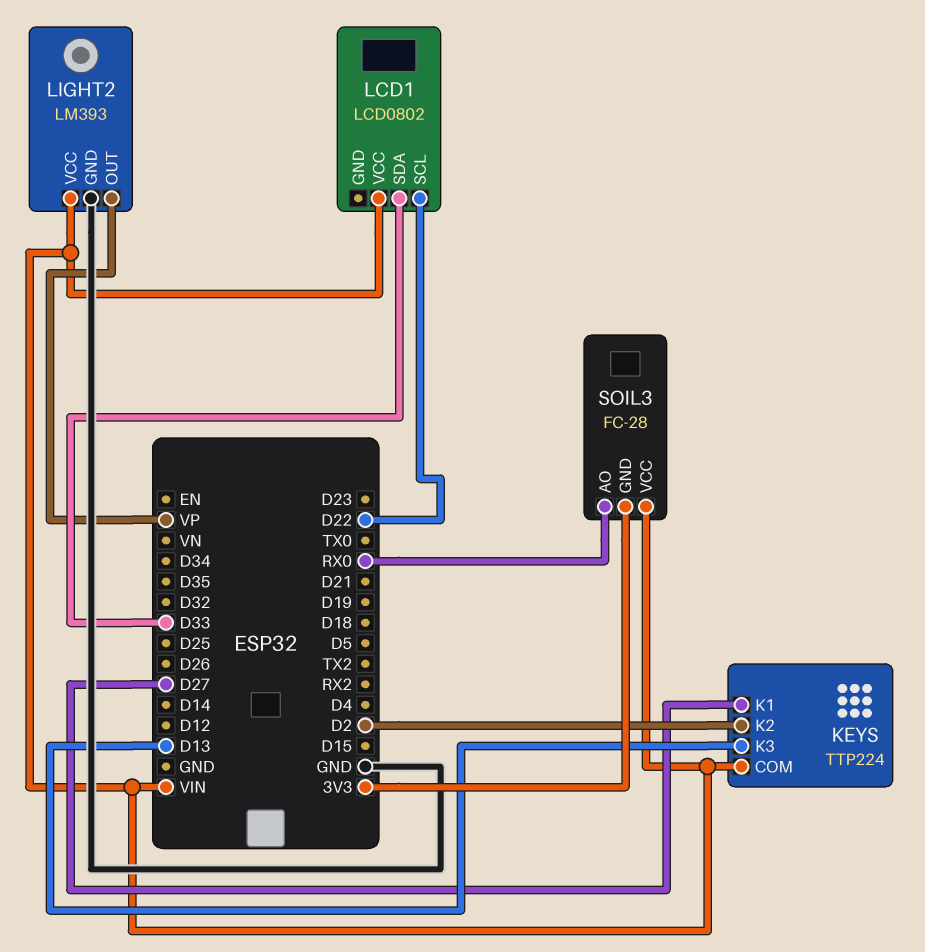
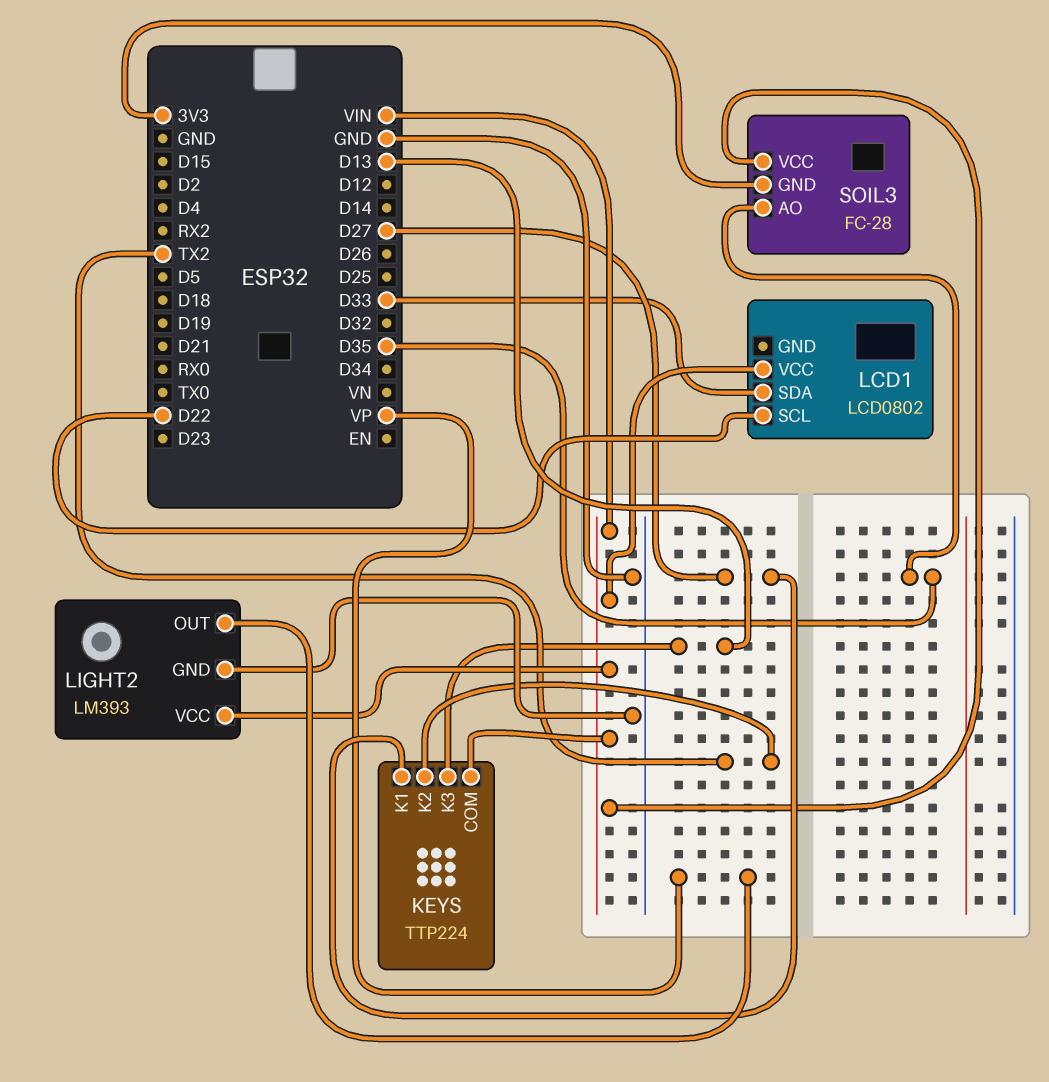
KEYS pin K2: D2 -> TX2
SOIL3 pin AO: RX0 -> D35

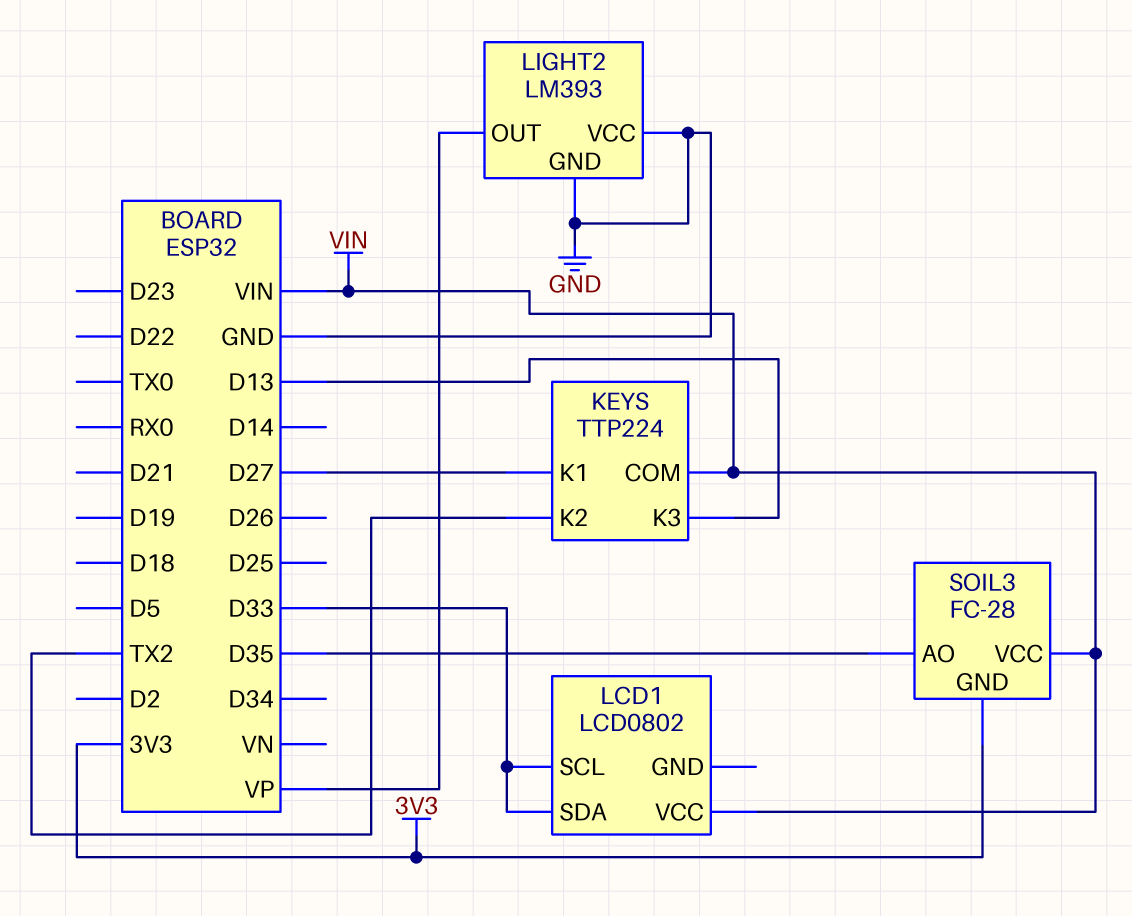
LCD1 pin SCL: D22 -> D33
LIGHT2 pin VCC: VIN -> GND

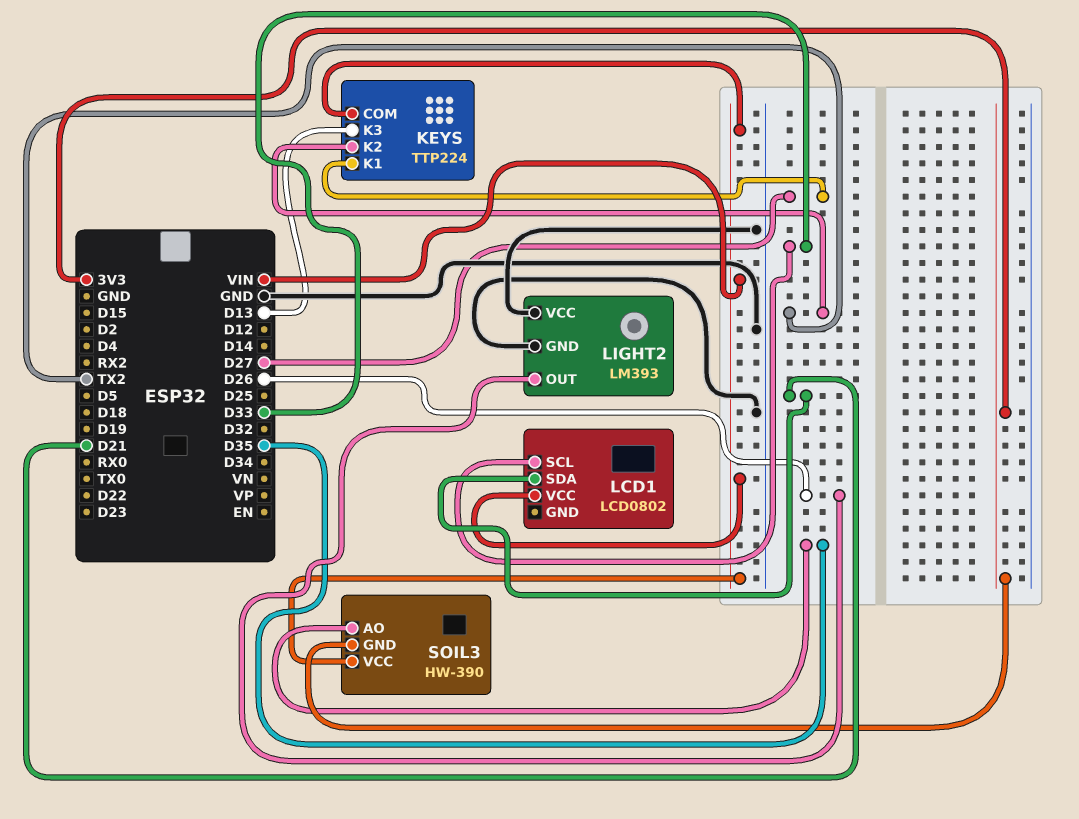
LCD1 pin SDA: D33 -> D21
LIGHT2 pin OUT: VP -> D26
SOIL3: FC-28 -> HW-390

